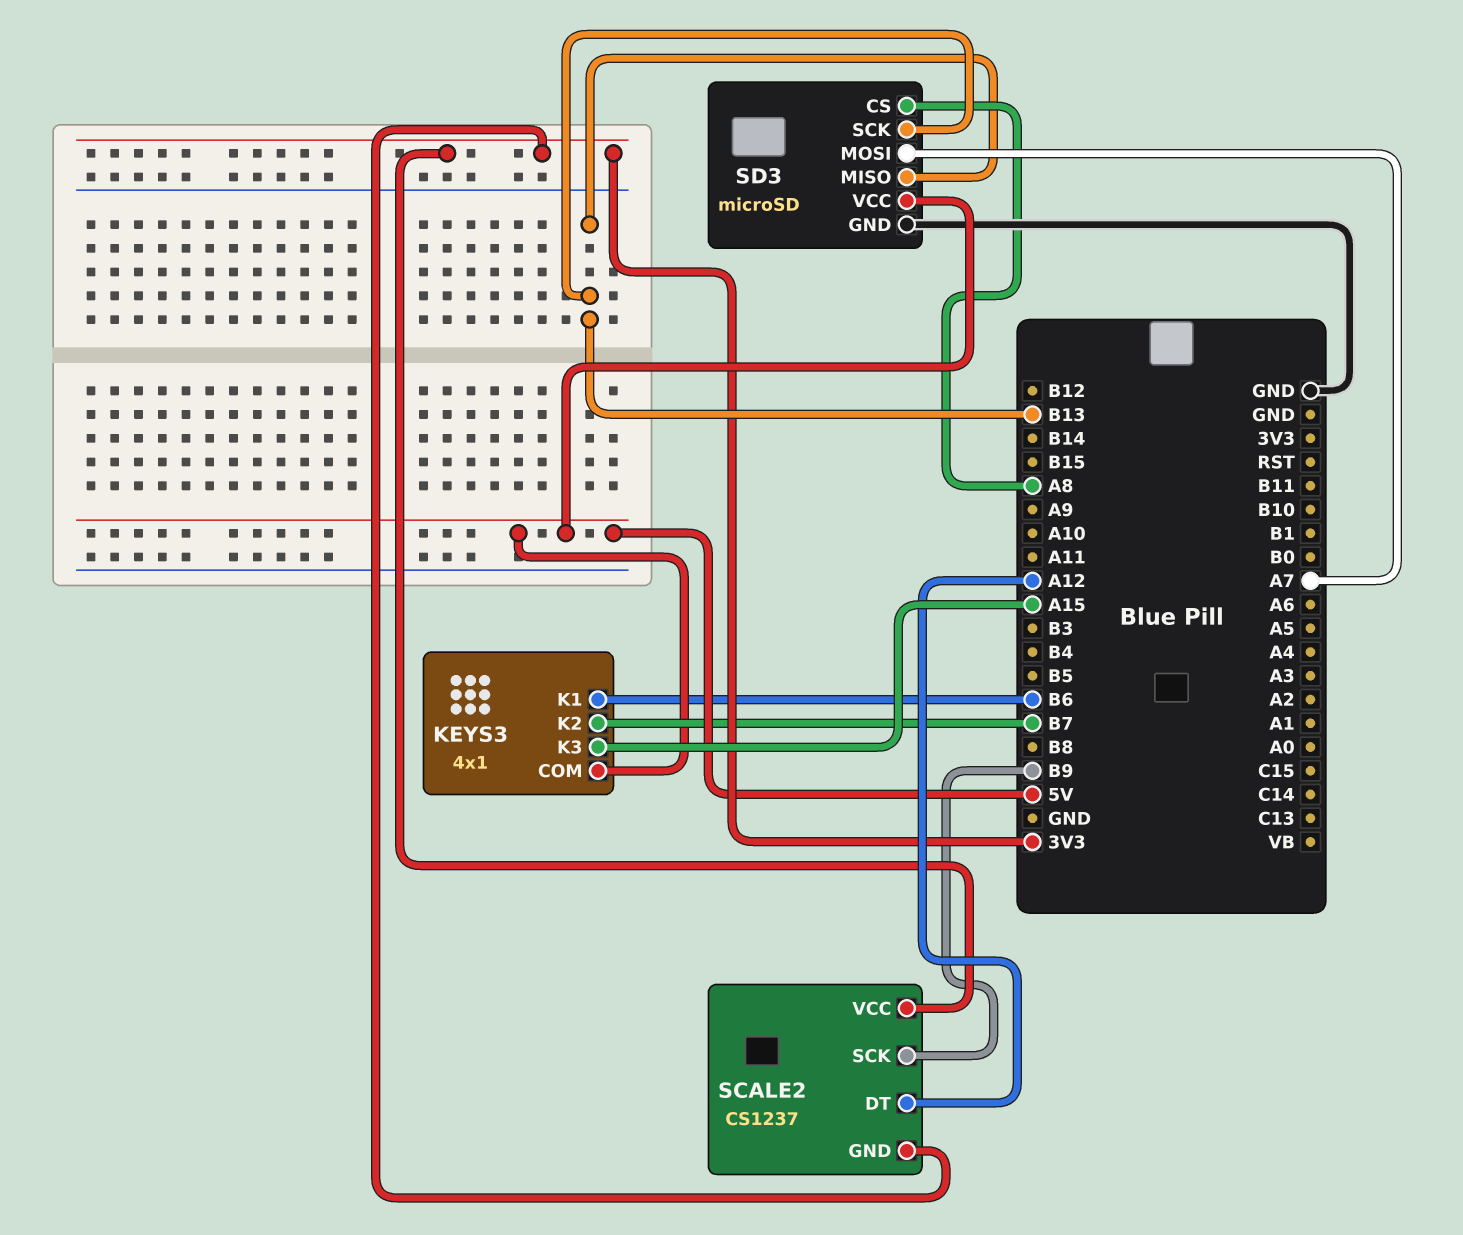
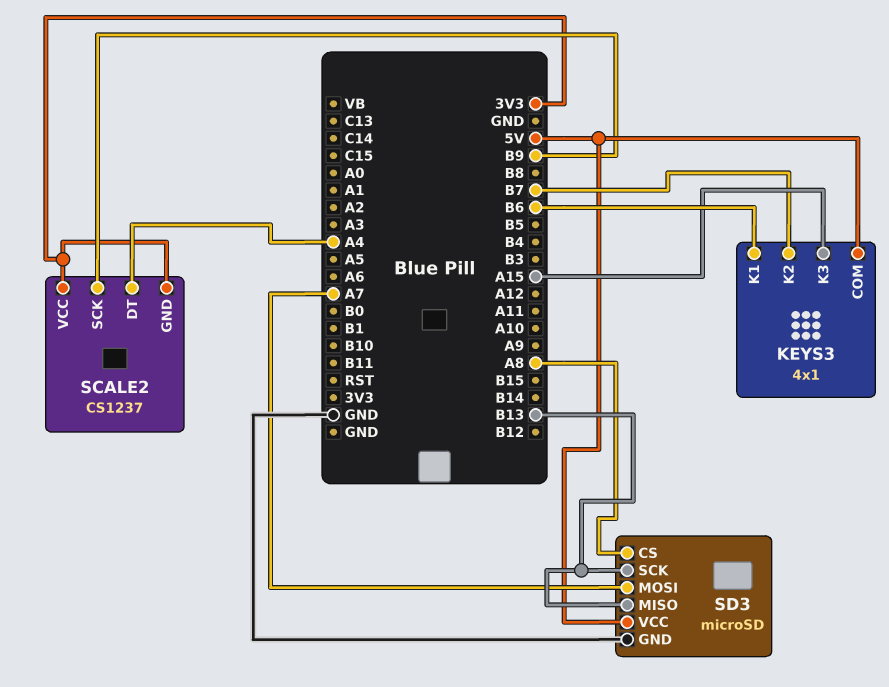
SCALE2 pin DT: A12 -> A4

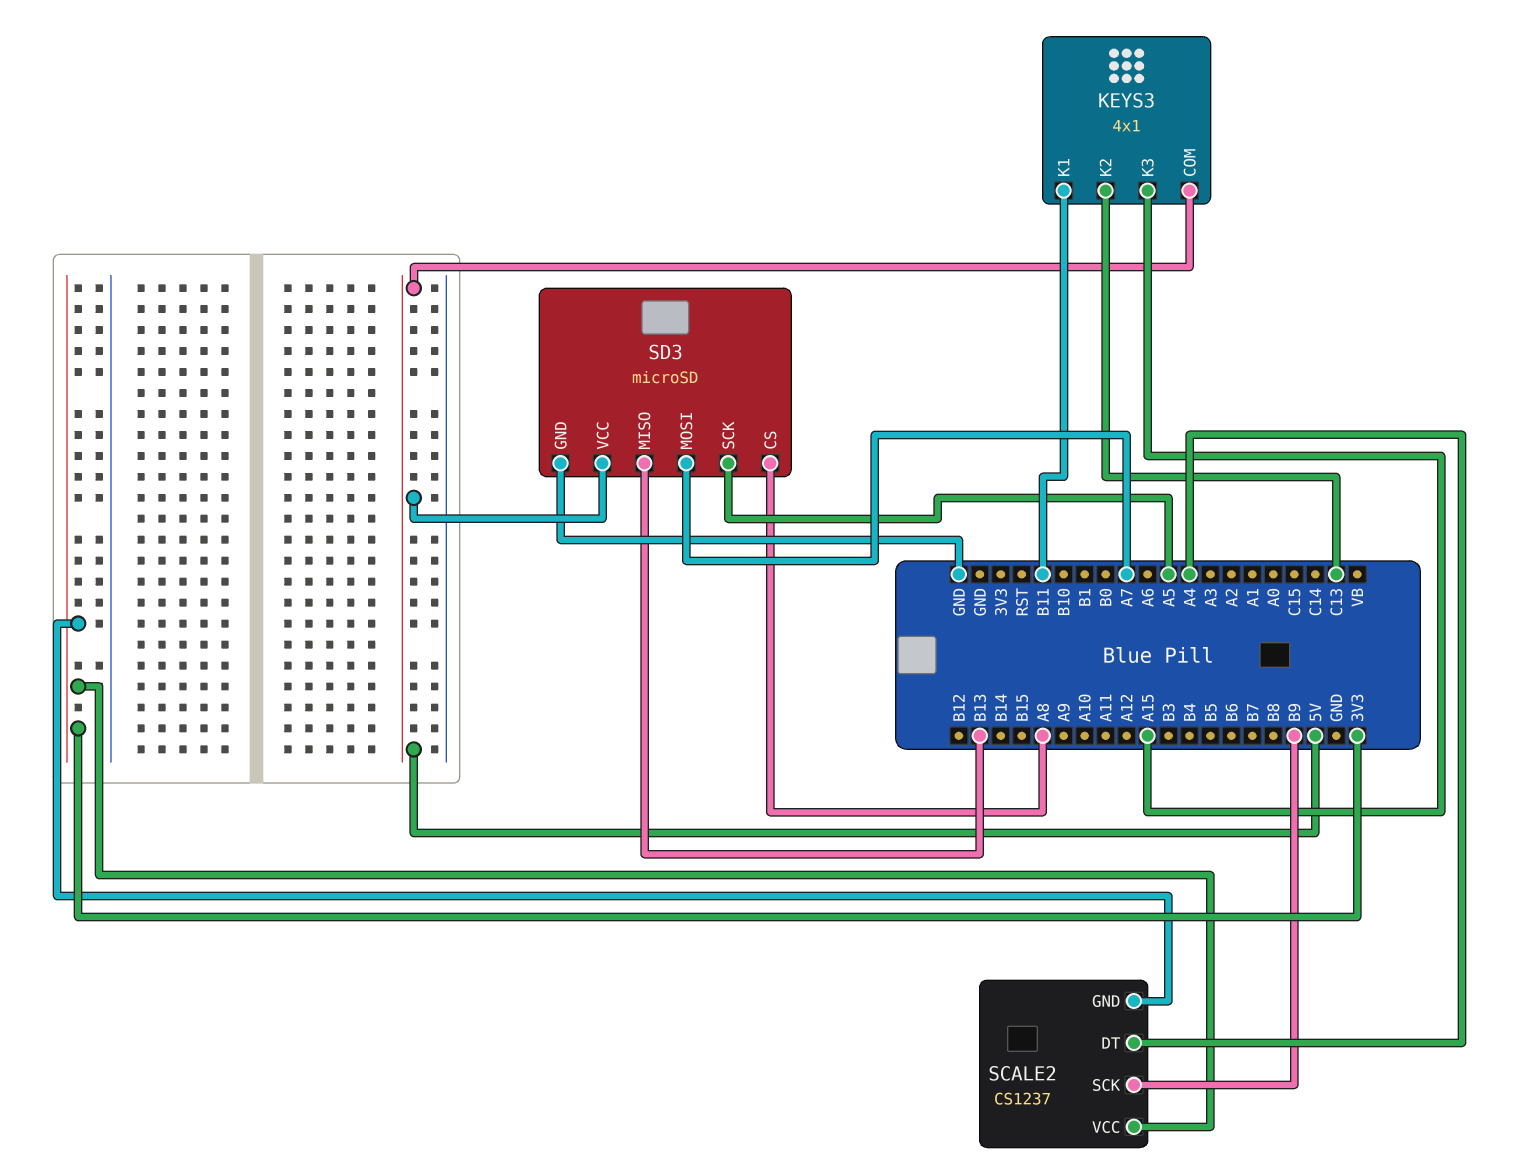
KEYS3 pin K1: B6 -> B11
KEYS3 pin K2: B7 -> C13
SD3 pin SCK: B13 -> A5

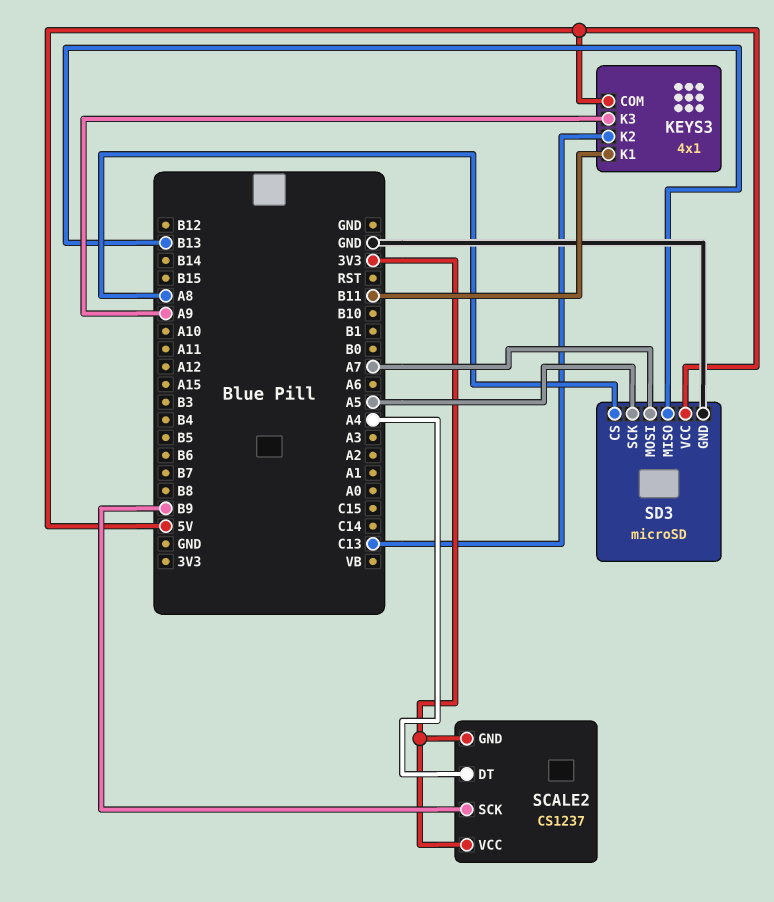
KEYS3 pin K3: A15 -> A9

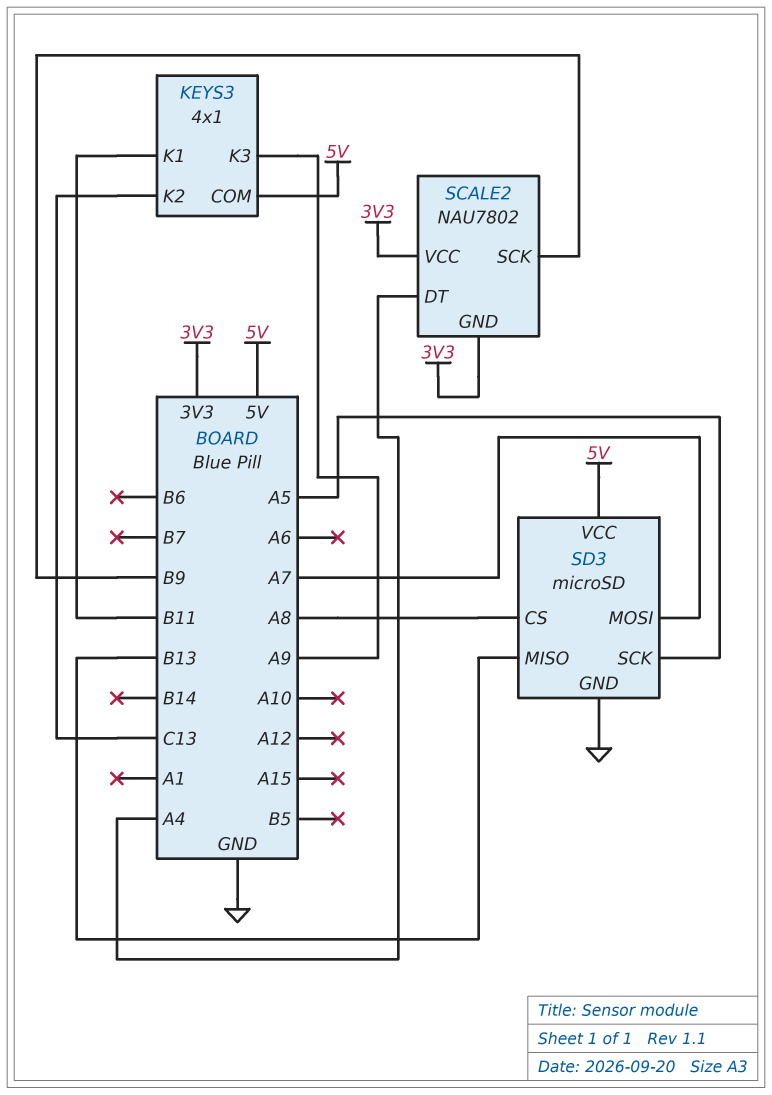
SCALE2: CS1237 -> NAU7802

